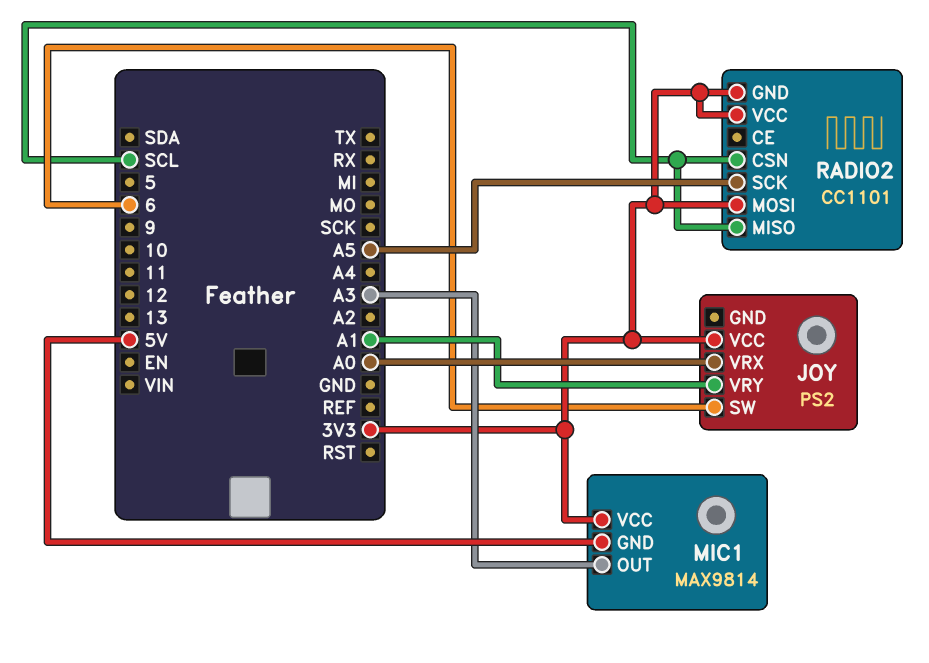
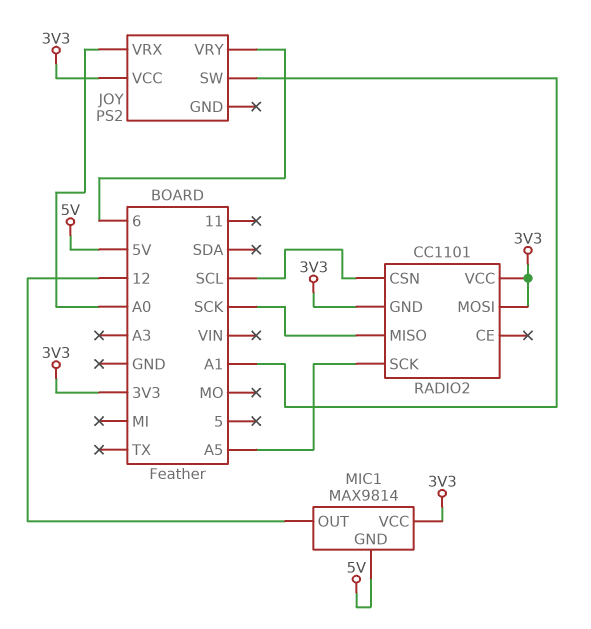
JOY pin SW: 6 -> A1
JOY pin VRY: A1 -> 6
MIC1 pin OUT: A3 -> 12
RADIO2 pin MISO: SCL -> SCK

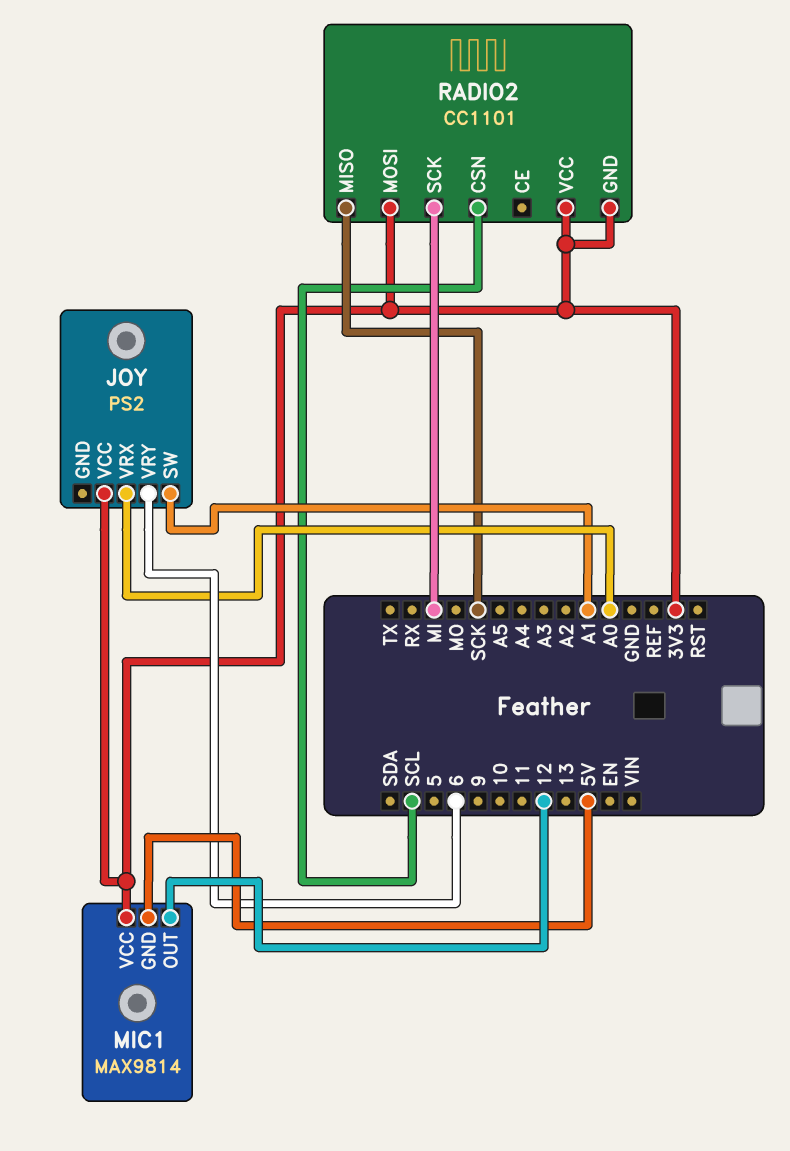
RADIO2 pin SCK: A5 -> MI

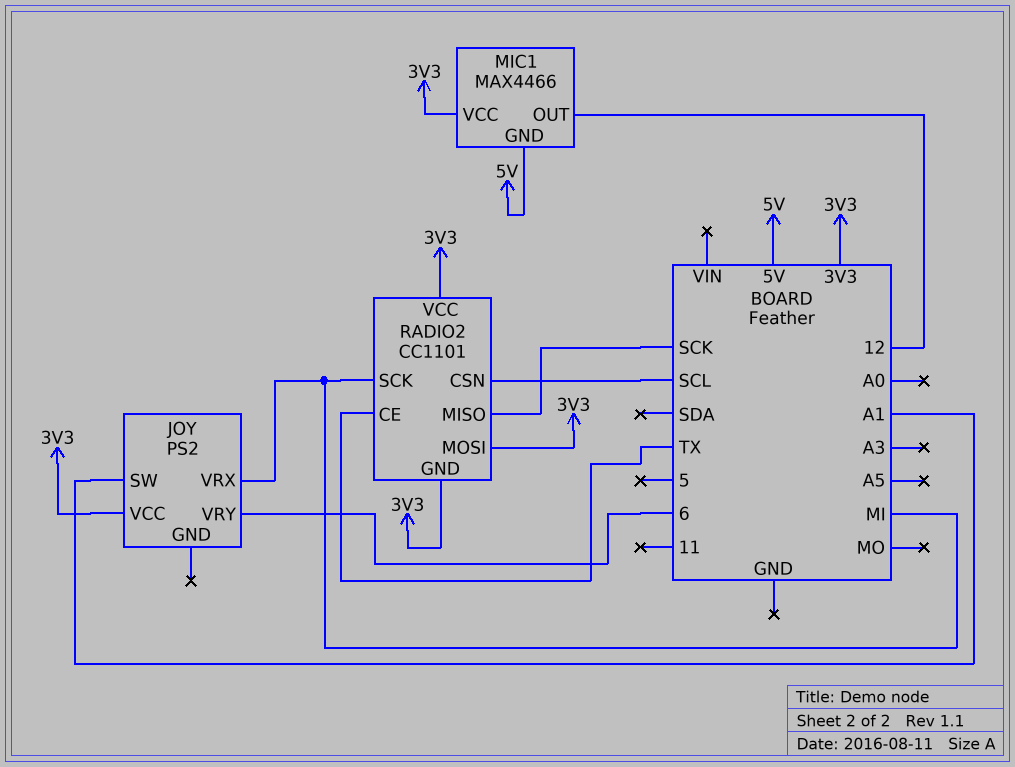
JOY pin VRX: A0 -> MI
MIC1: MAX9814 -> MAX4466
RADIO2 pin CE: none -> TX

